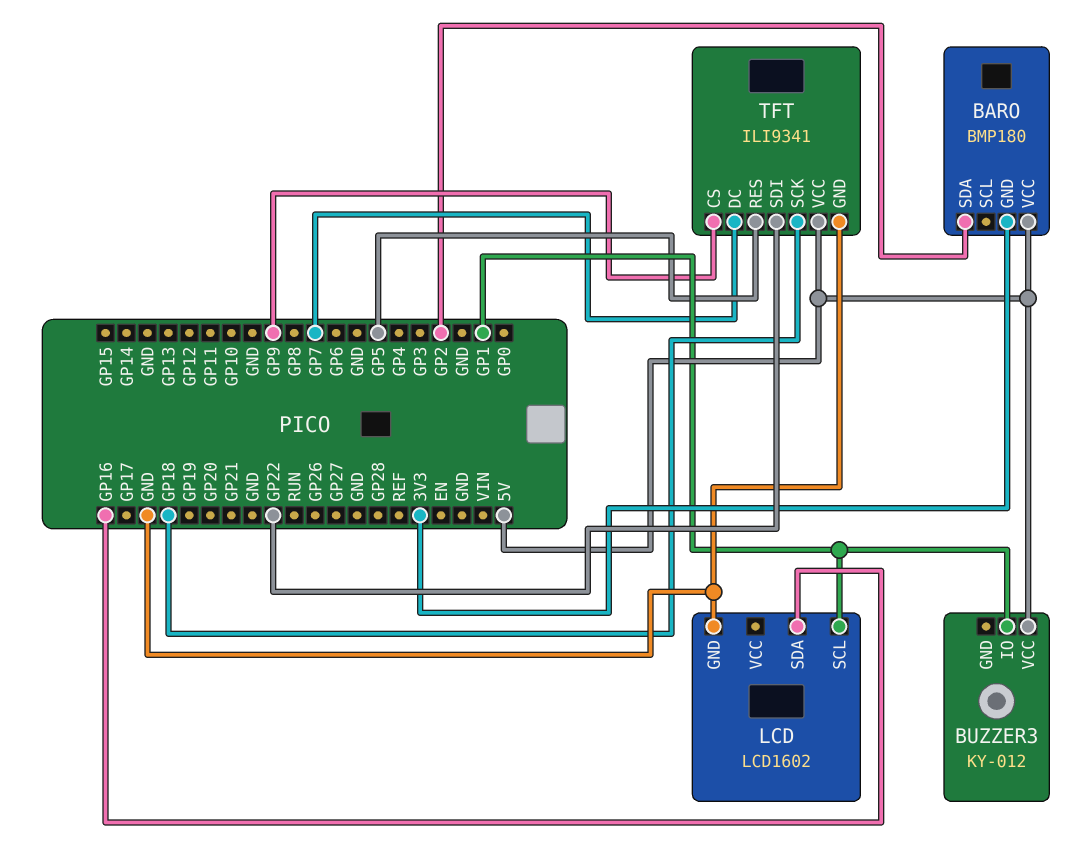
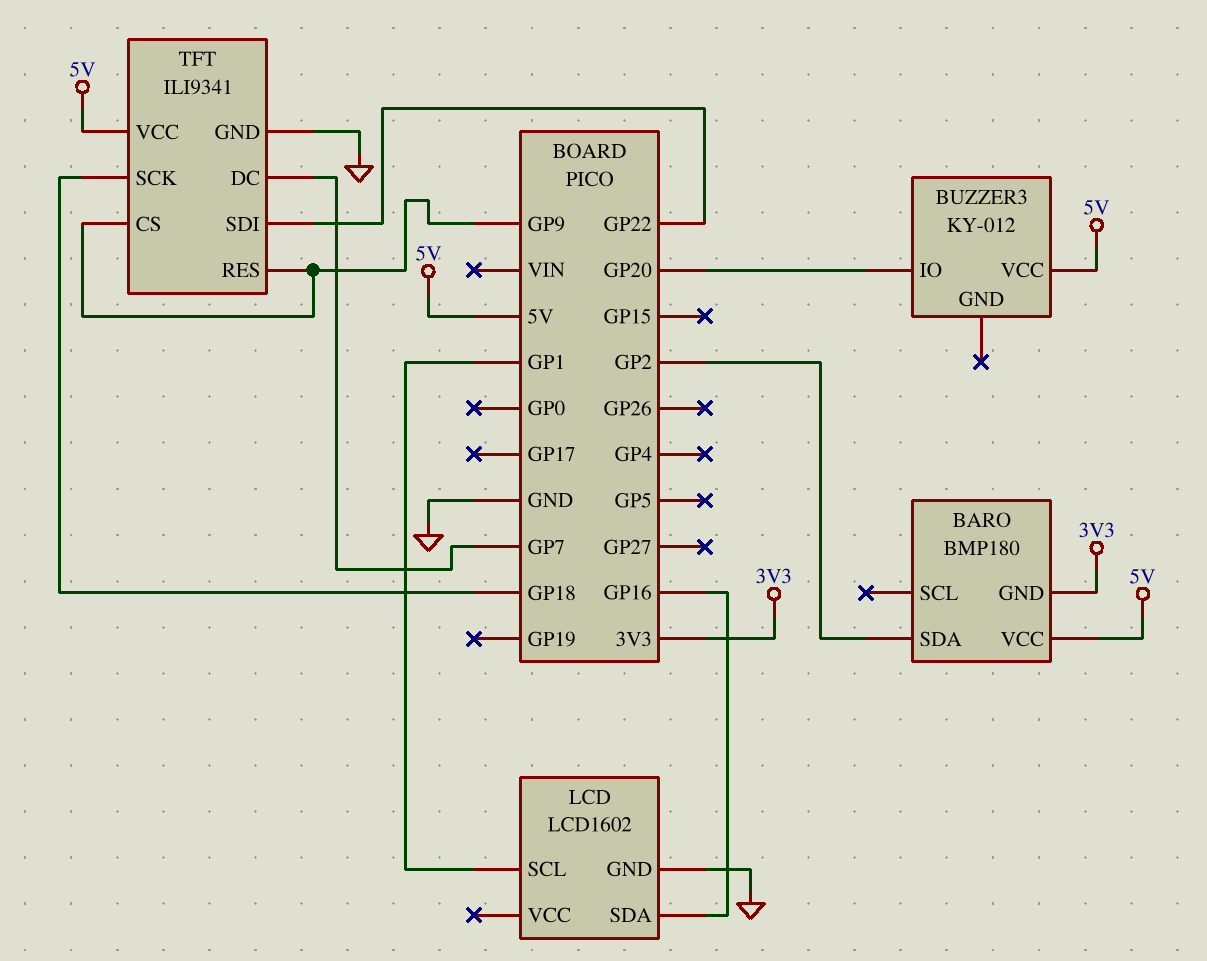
BUZZER3 pin IO: GP1 -> GP20
TFT pin RES: GP5 -> GP9

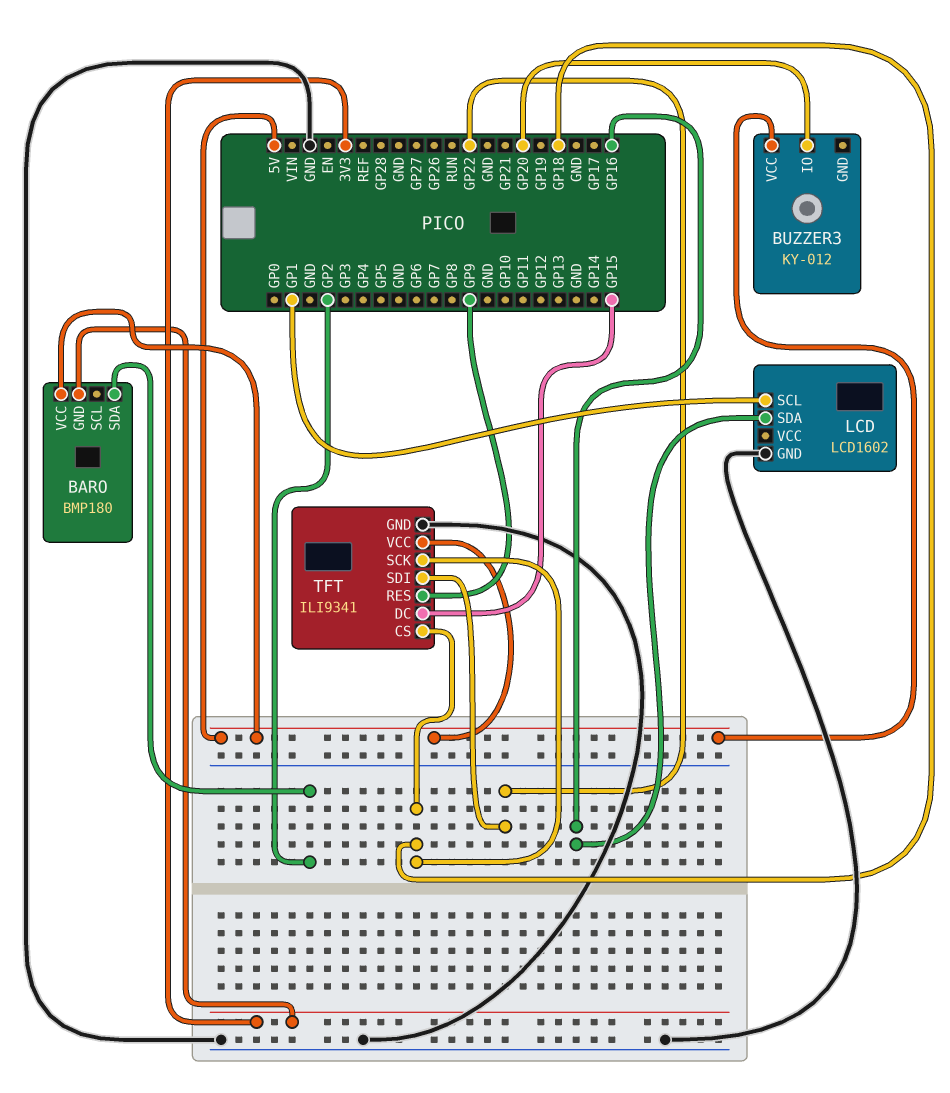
TFT pin CS: GP9 -> GP18
TFT pin DC: GP7 -> GP15

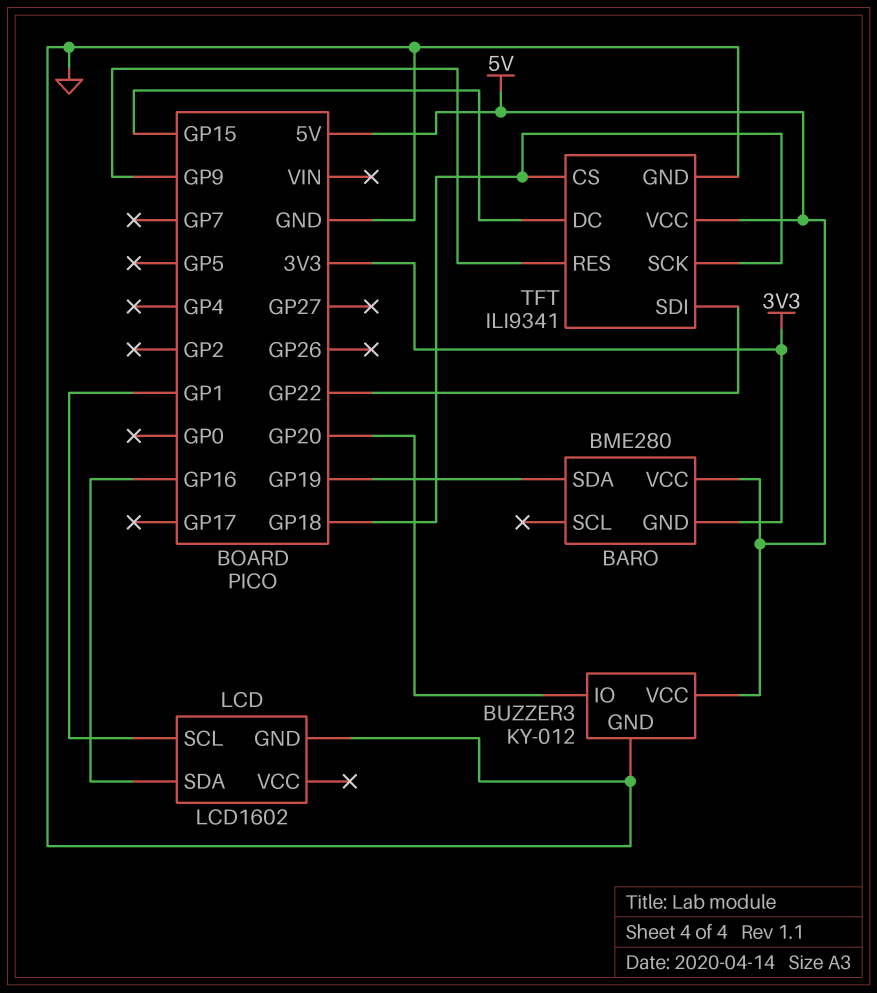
BARO: BMP180 -> BME280
BARO pin SDA: GP2 -> GP19
BUZZER3 pin GND: none -> GND

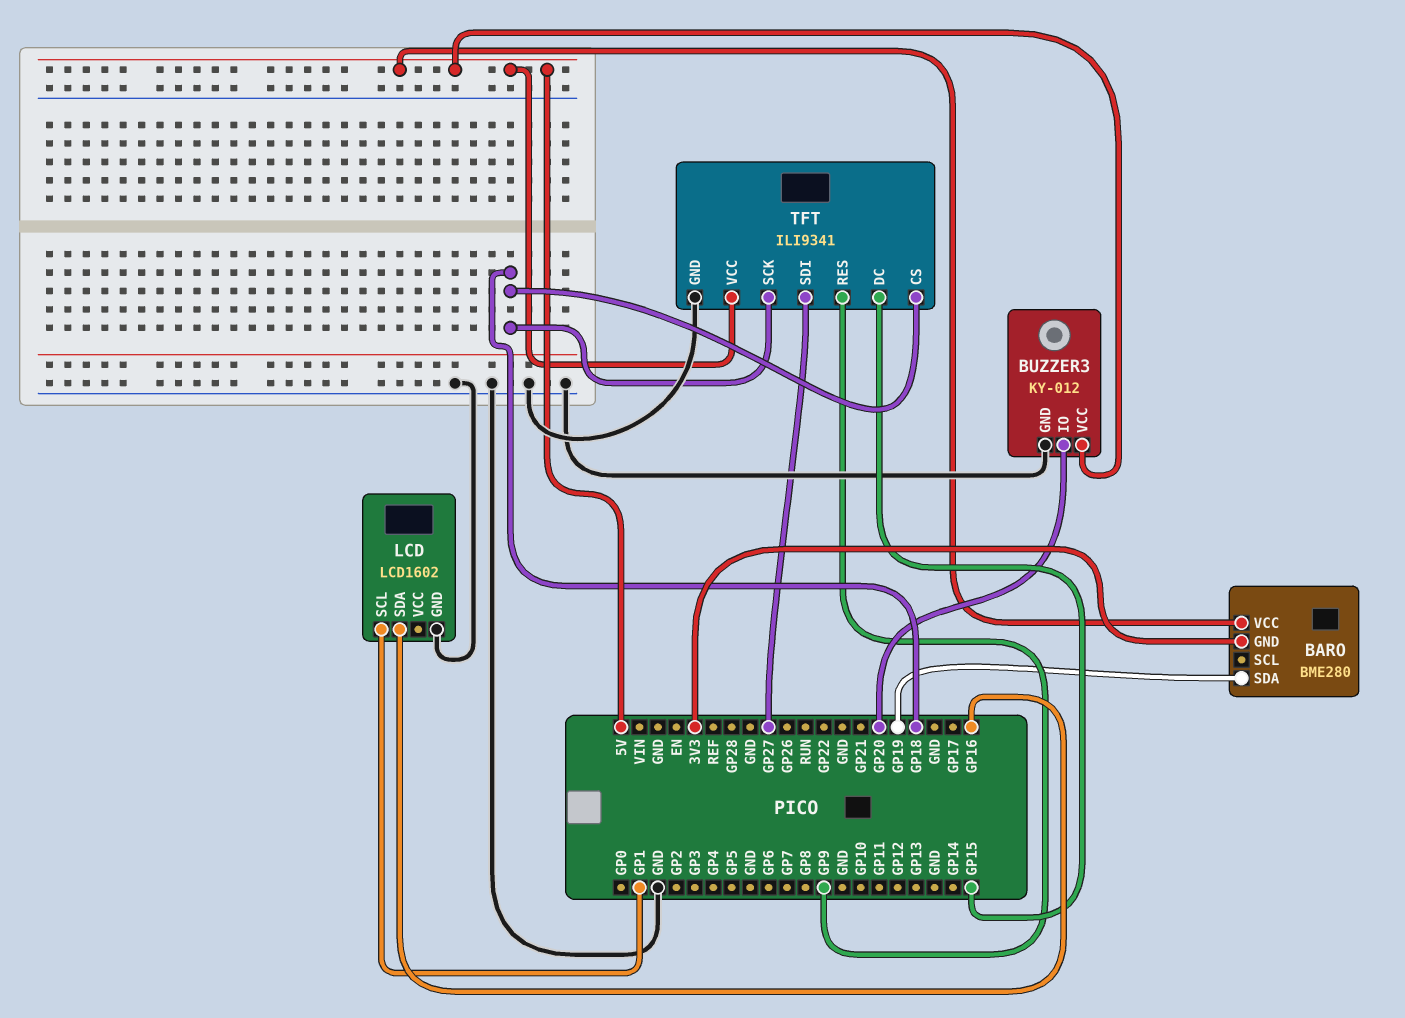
TFT pin SDI: GP22 -> GP27

